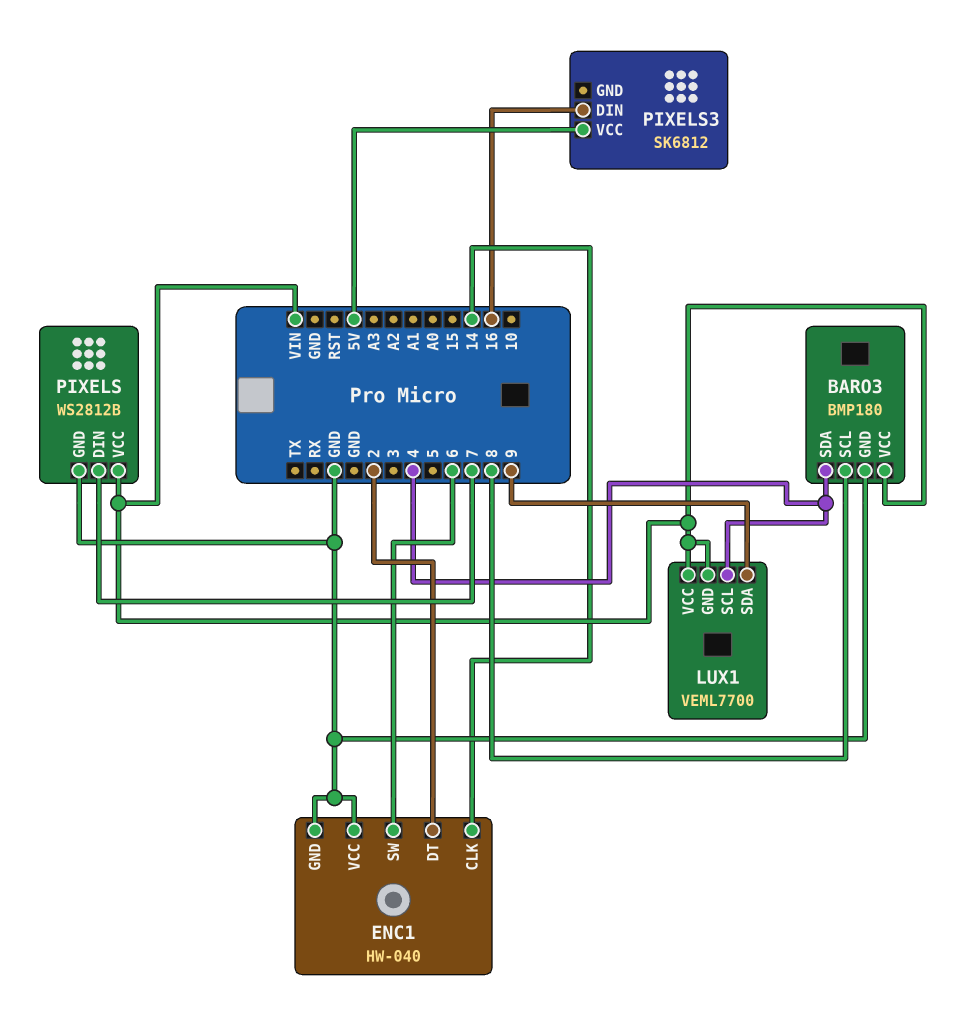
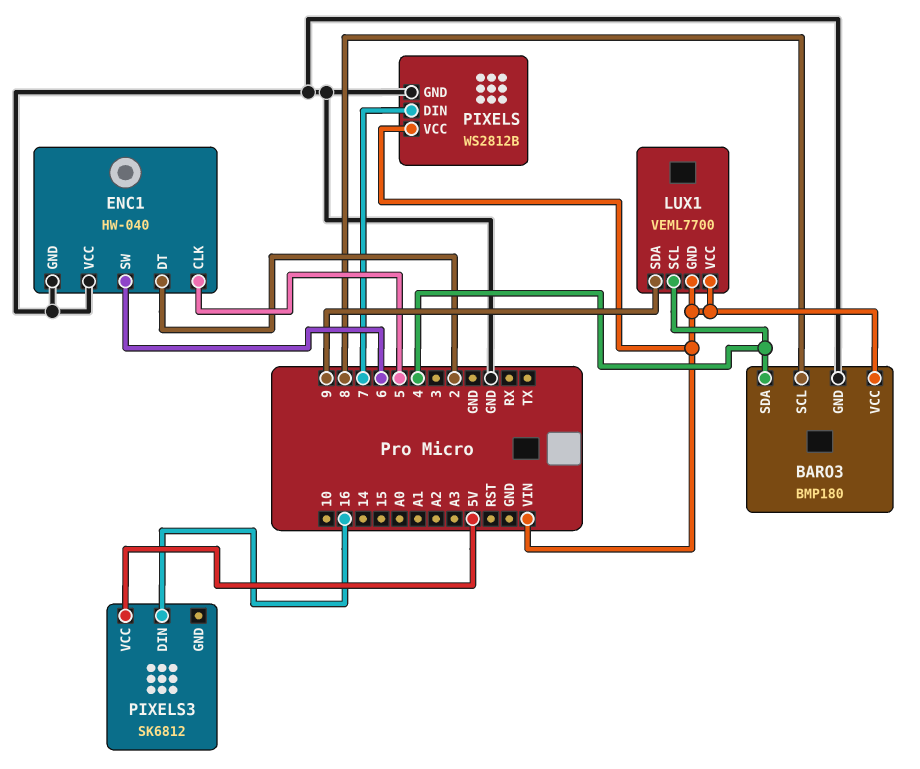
ENC1 pin CLK: 14 -> 5

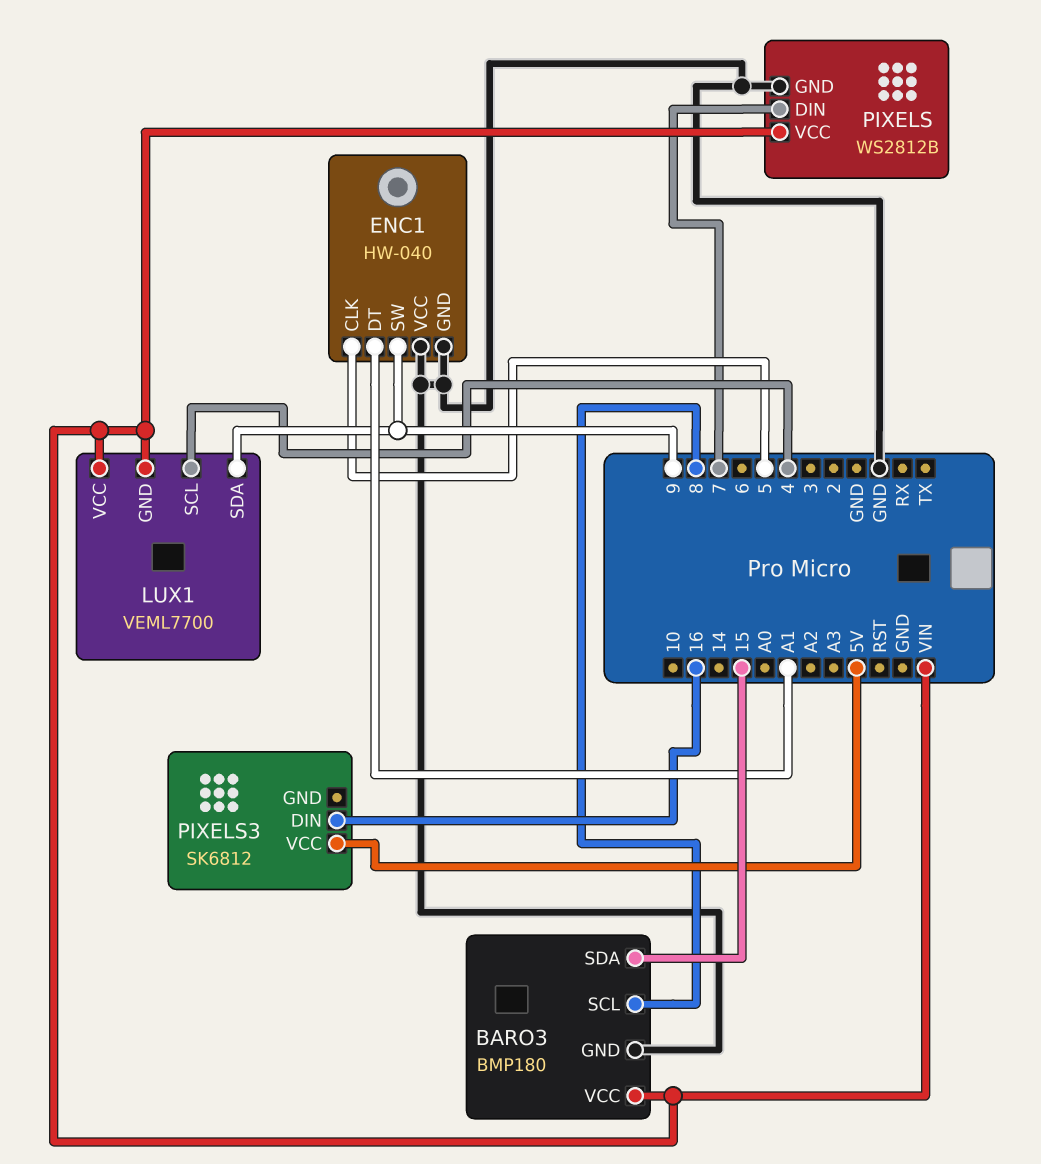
BARO3 pin SDA: 4 -> 15
ENC1 pin DT: 2 -> A1
ENC1 pin SW: 6 -> 9

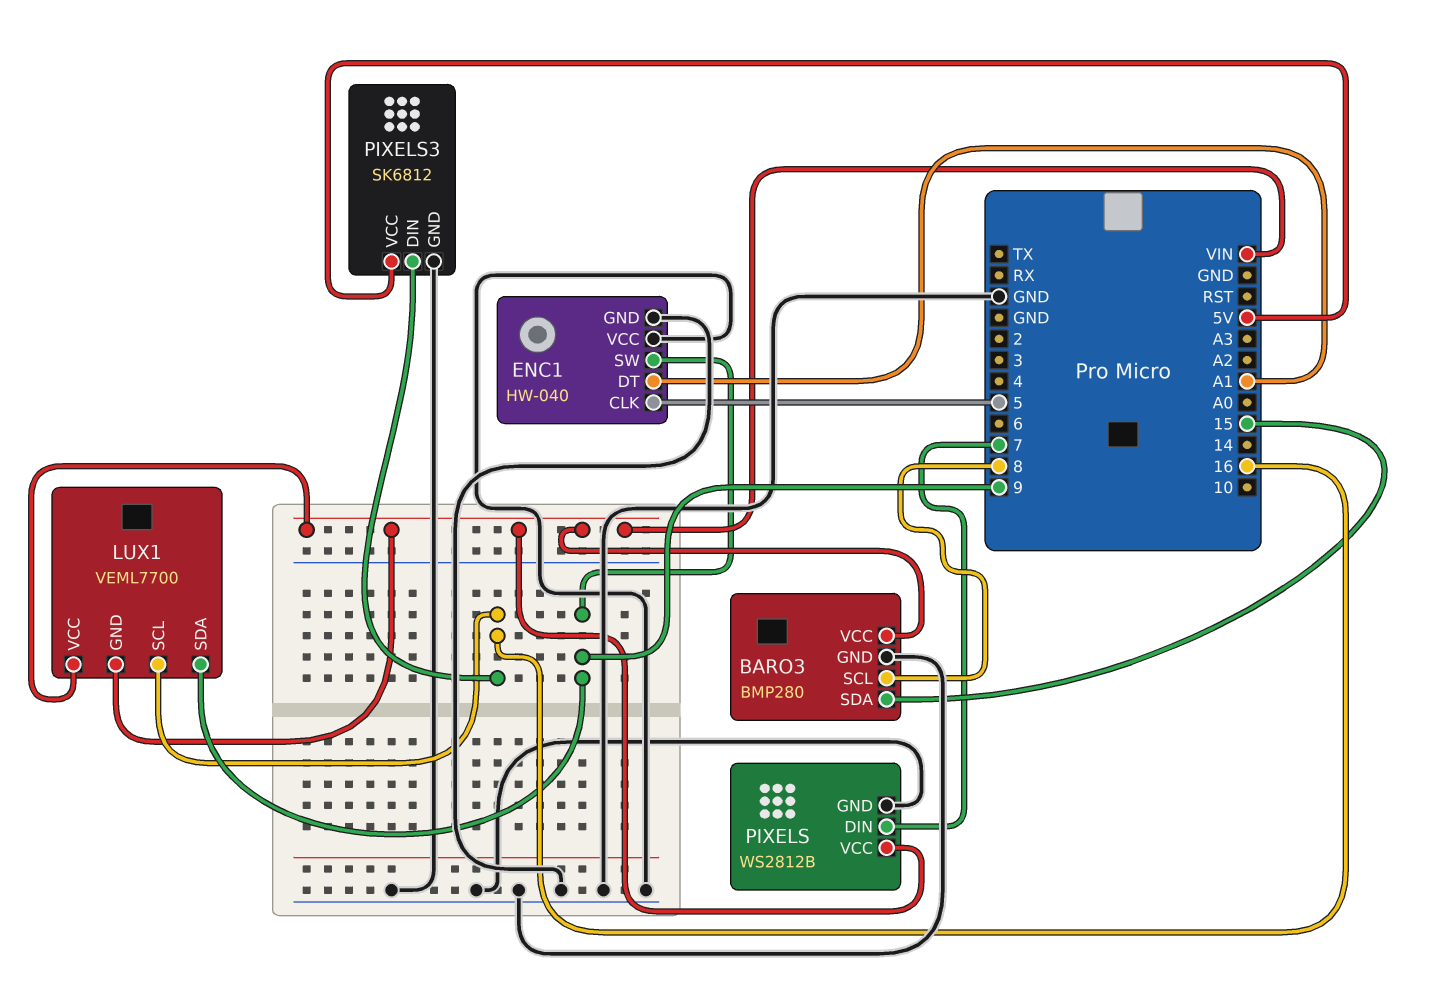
BARO3: BMP180 -> BMP280
LUX1 pin SCL: 4 -> 16
PIXELS3 pin GND: none -> GND

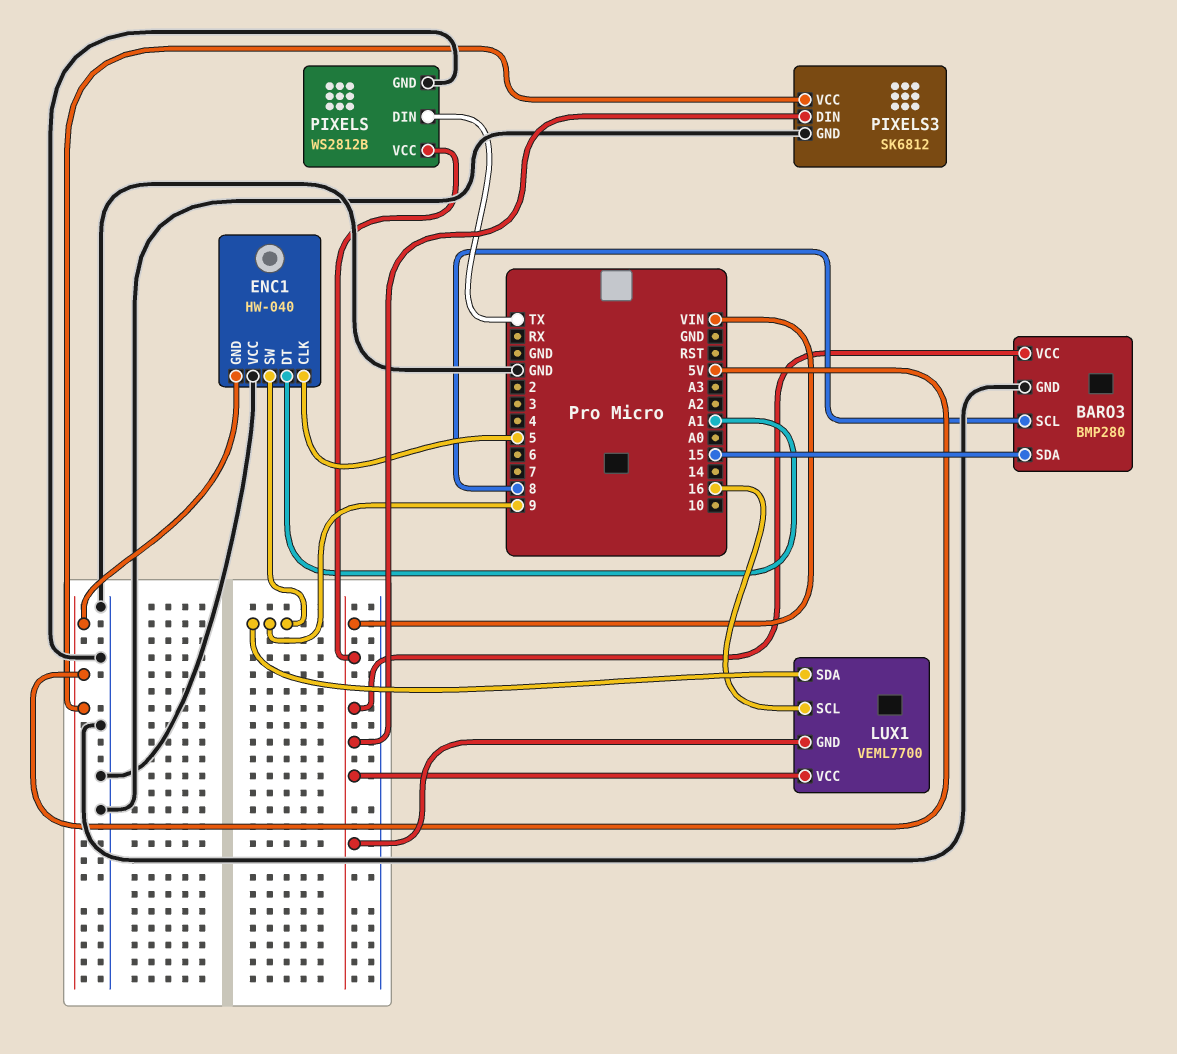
ENC1 pin GND: GND -> 5V
PIXELS pin DIN: 7 -> TX
PIXELS3 pin DIN: 16 -> VIN

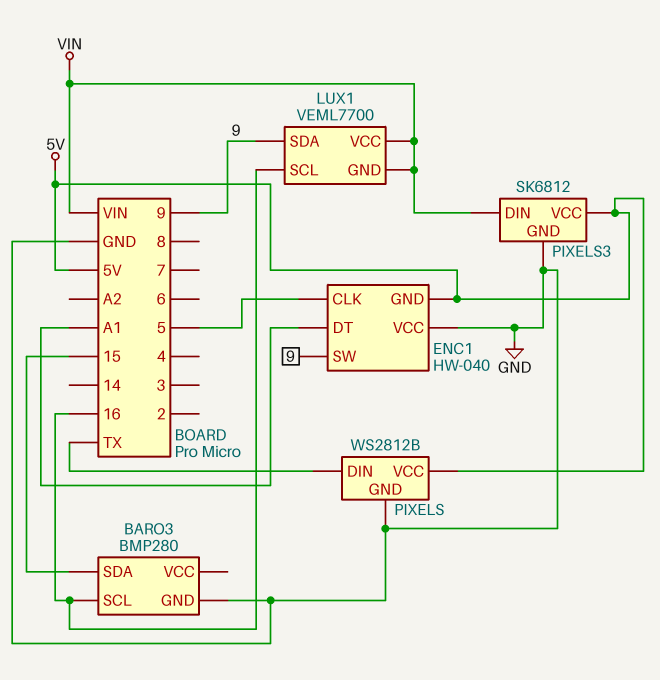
BARO3 pin SCL: 8 -> 16
BARO3 pin VCC: VIN -> none
PIXELS pin VCC: VIN -> 5V

